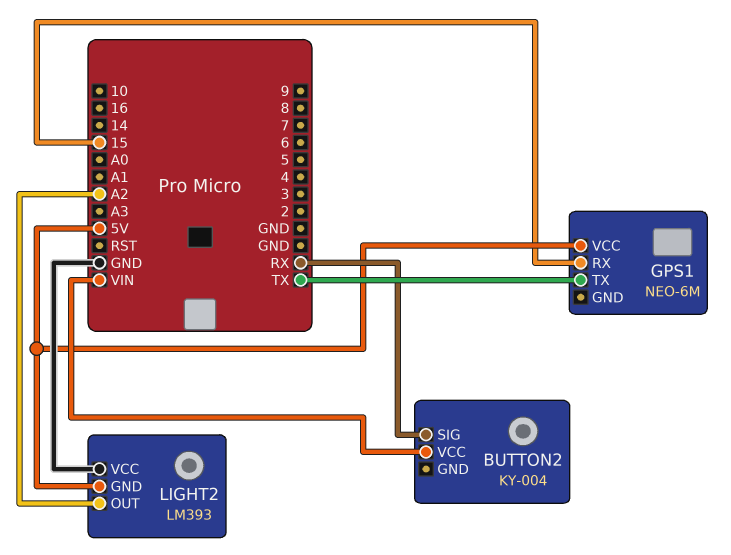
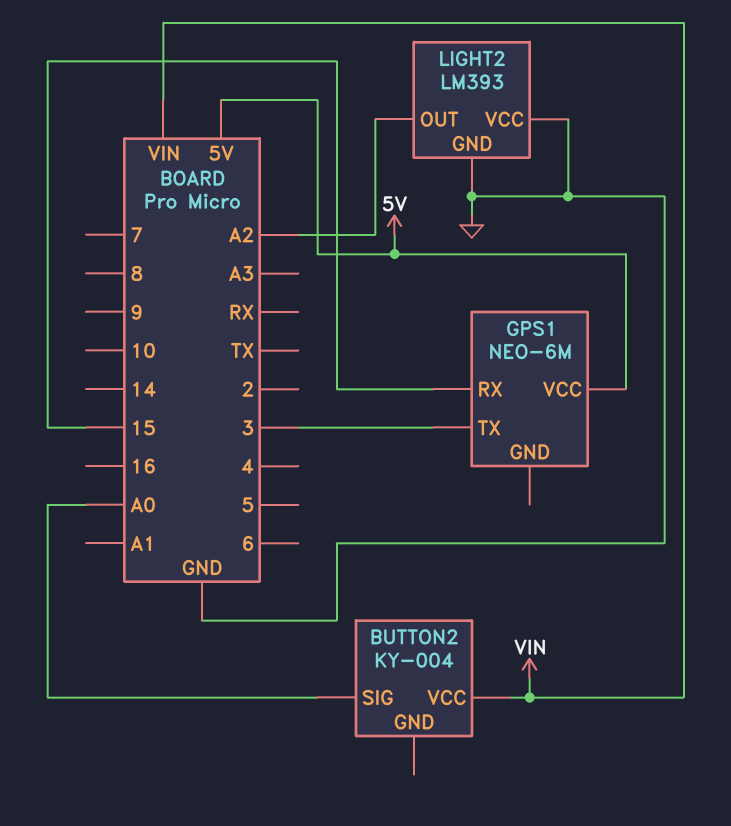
BUTTON2 pin SIG: RX -> A0
GPS1 pin TX: TX -> 3
LIGHT2 pin GND: 5V -> GND

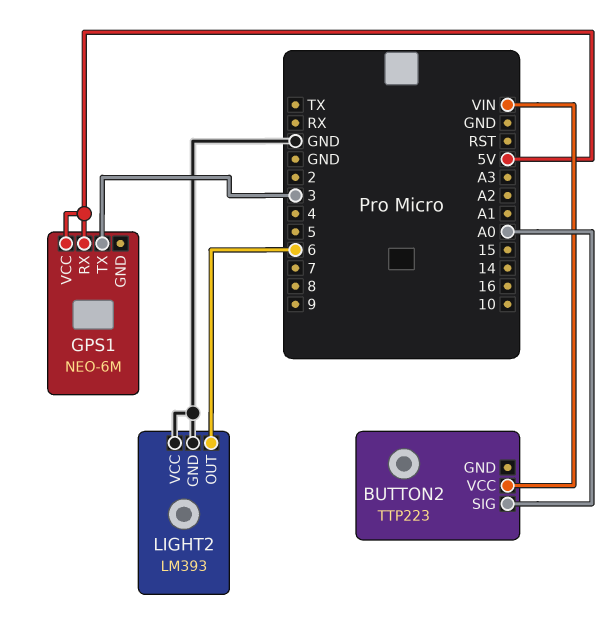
BUTTON2: KY-004 -> TTP223
GPS1 pin RX: 15 -> 5V
LIGHT2 pin OUT: A2 -> 6

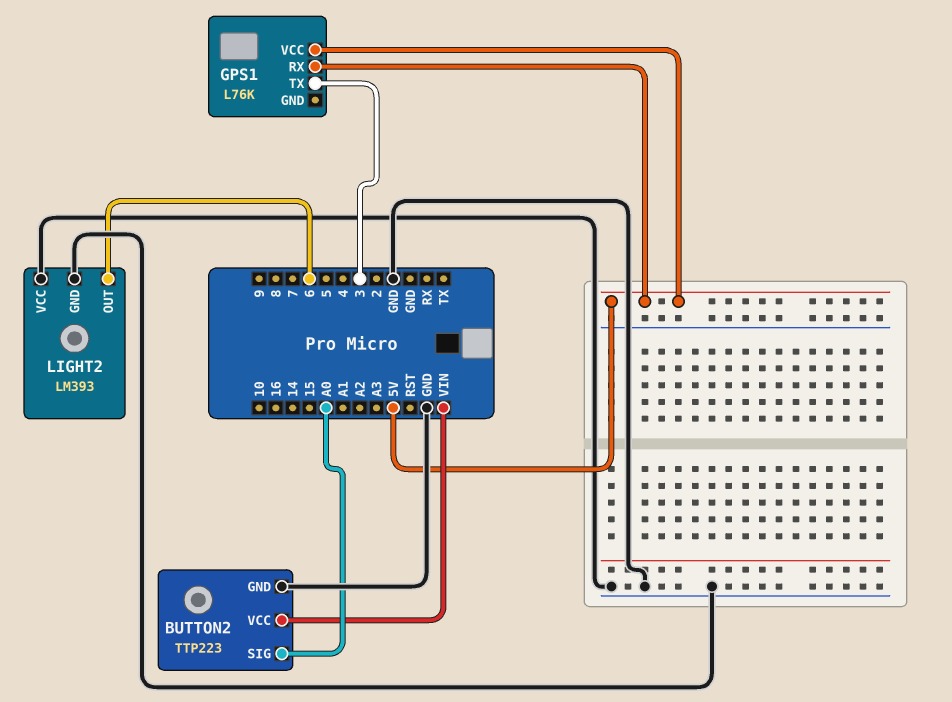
BUTTON2 pin GND: none -> GND
GPS1: NEO-6M -> L76K

